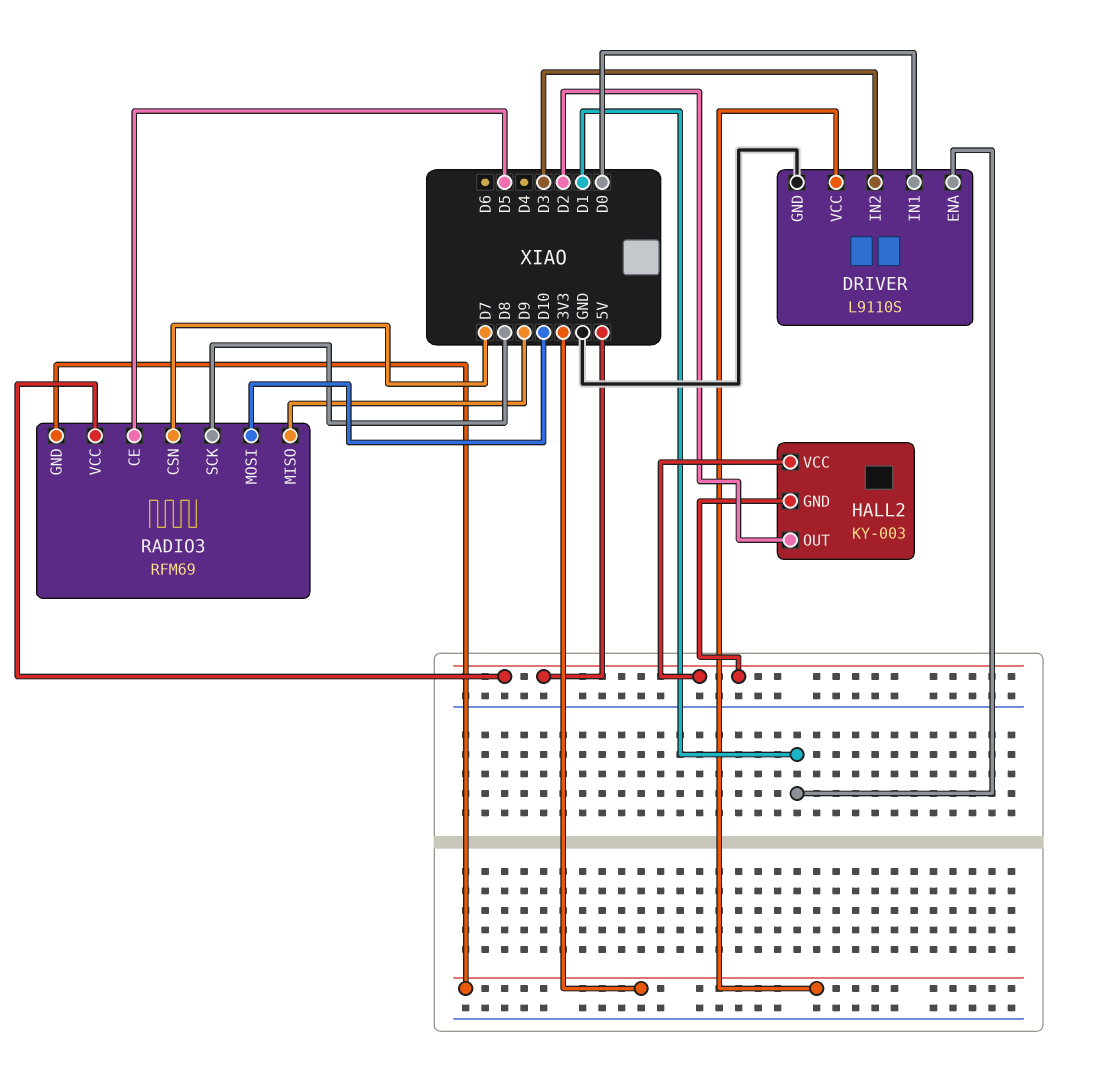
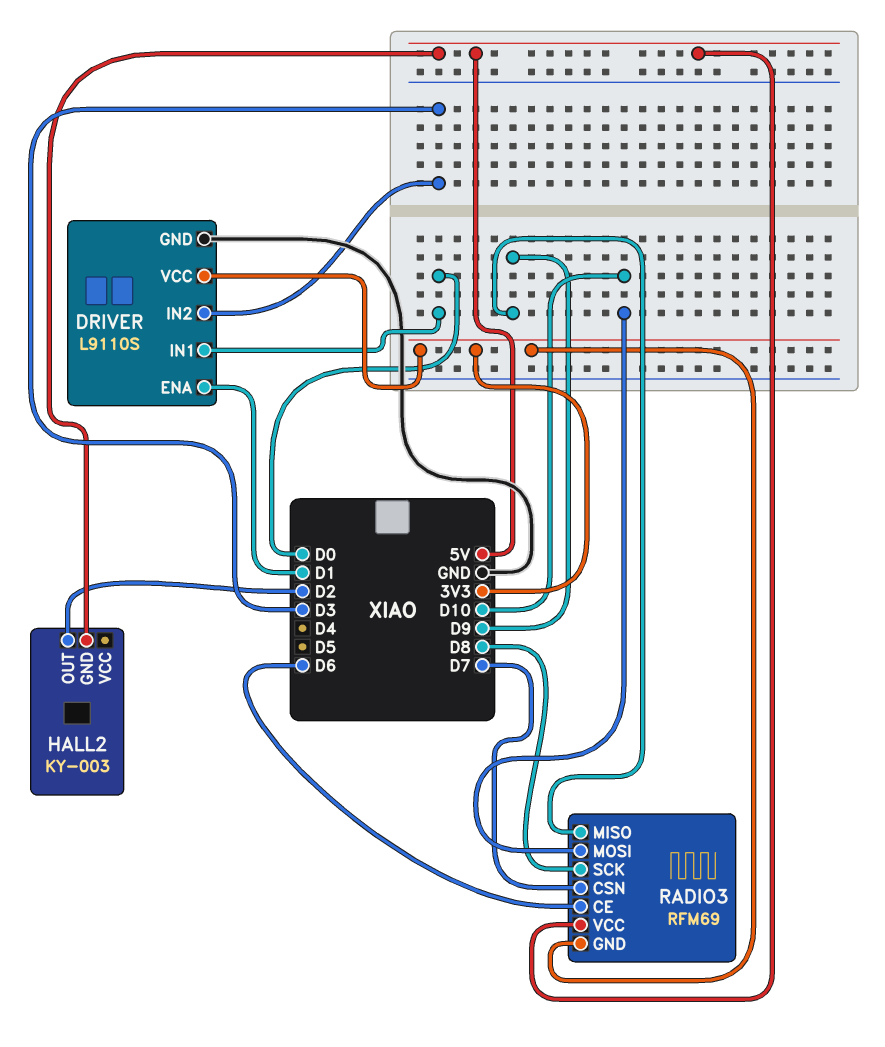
HALL2 pin VCC: 5V -> none
RADIO3 pin CE: D5 -> D6

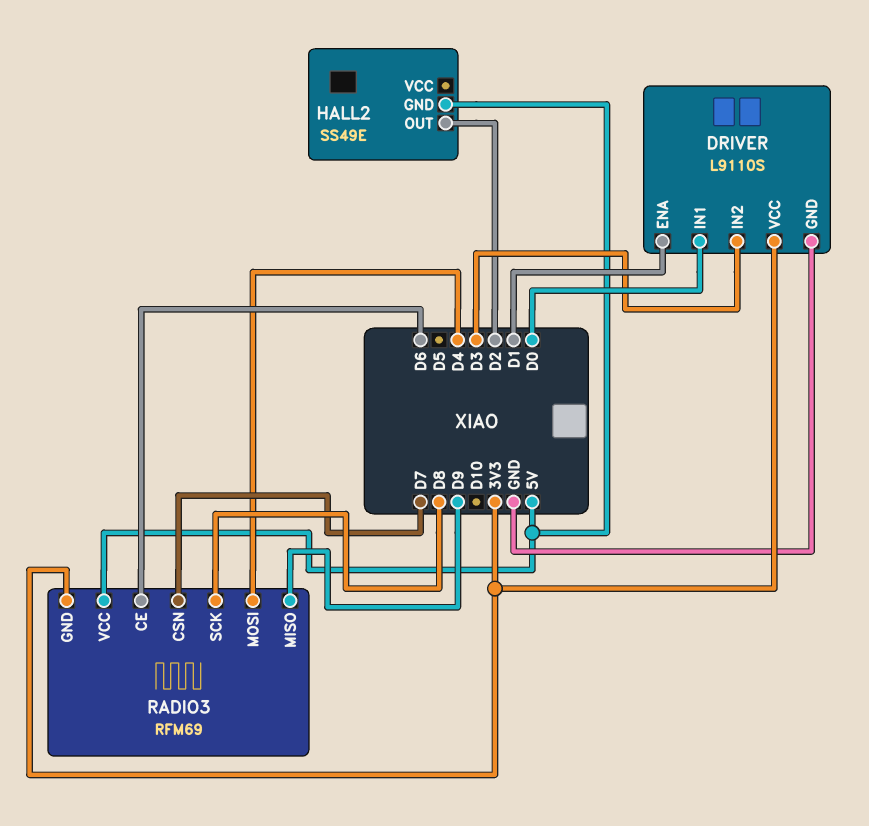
HALL2: KY-003 -> SS49E
RADIO3 pin MOSI: D10 -> D4

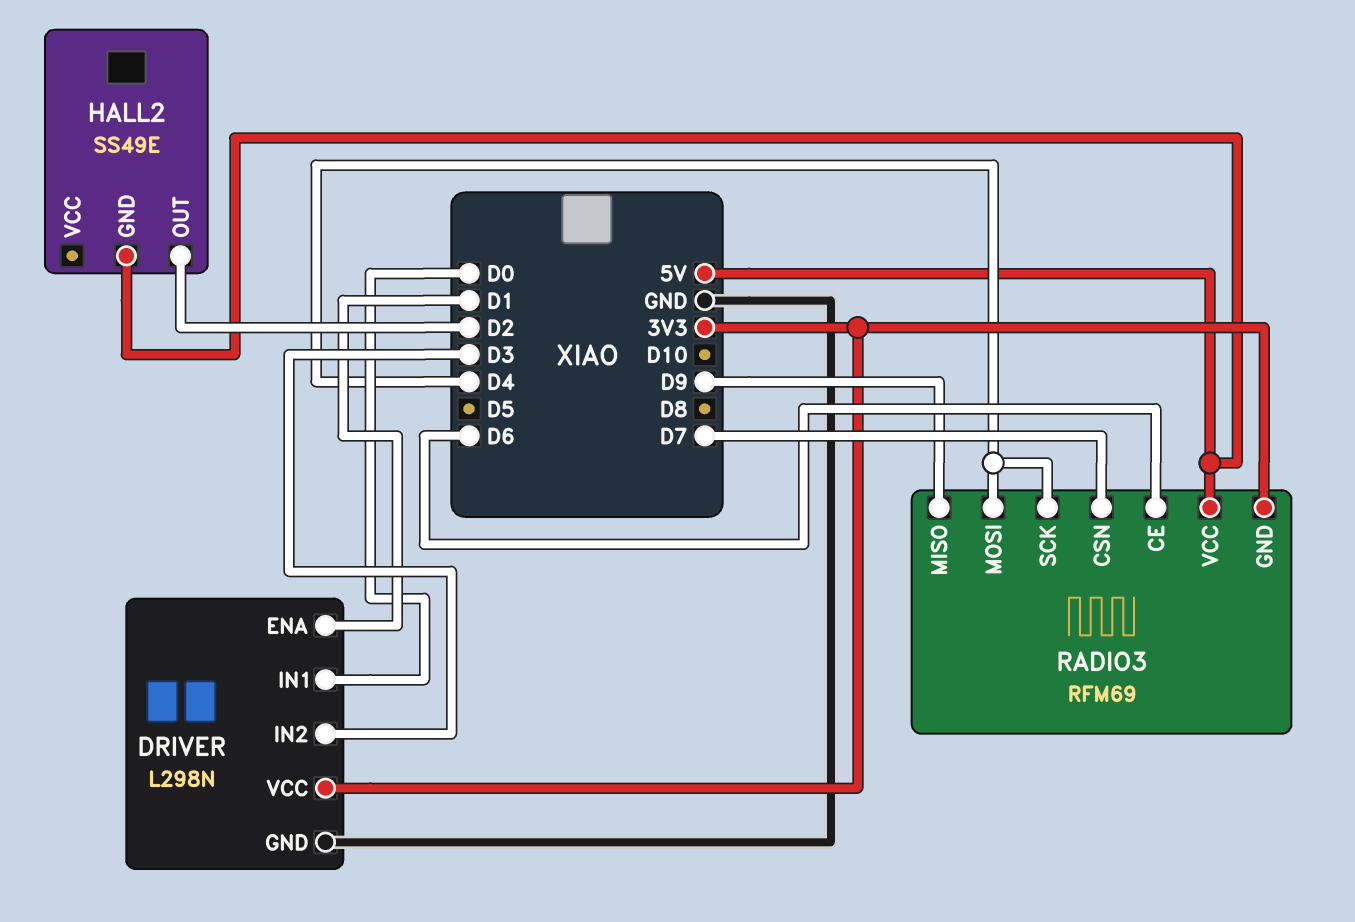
DRIVER: L9110S -> L298N
RADIO3 pin SCK: D8 -> D4

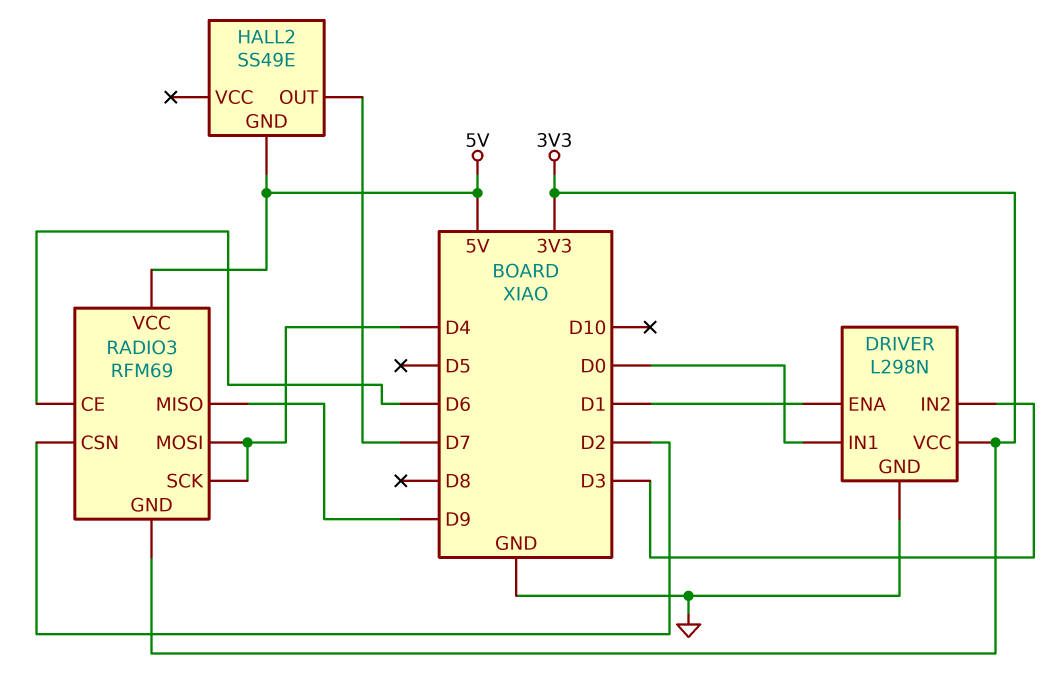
HALL2 pin OUT: D2 -> D7
RADIO3 pin CSN: D7 -> D2

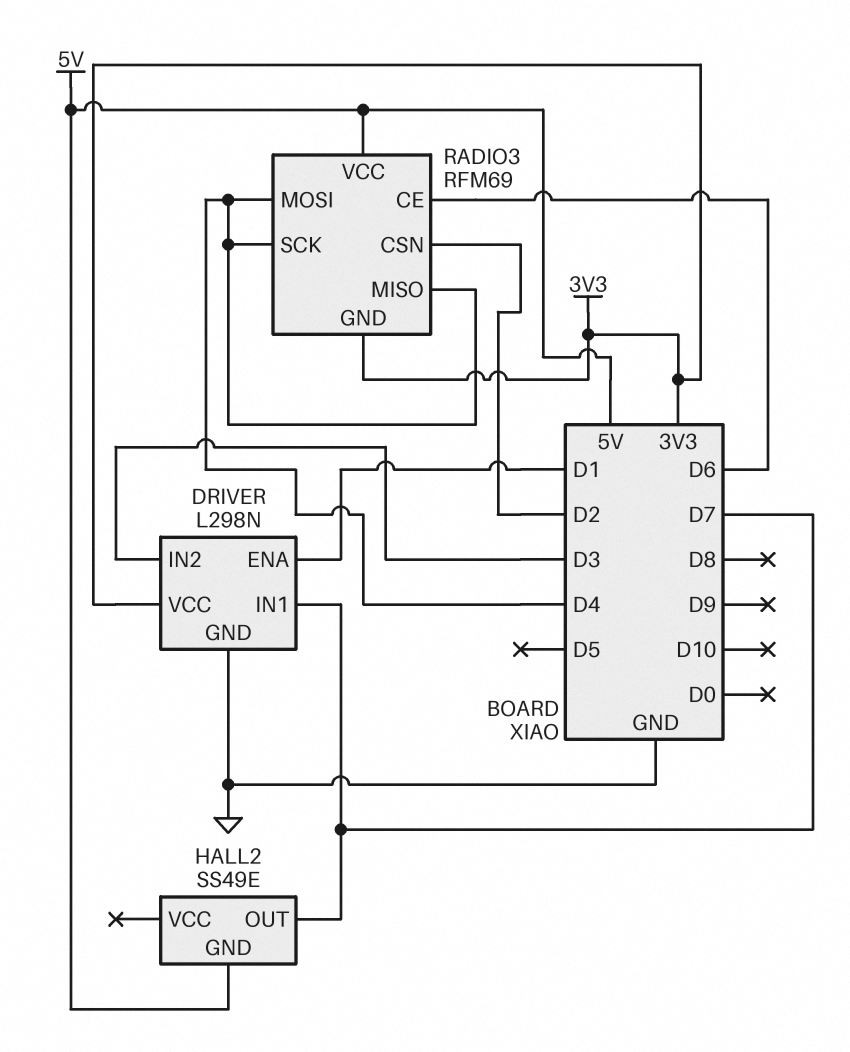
DRIVER pin IN1: D0 -> D7
RADIO3 pin MISO: D9 -> D4

